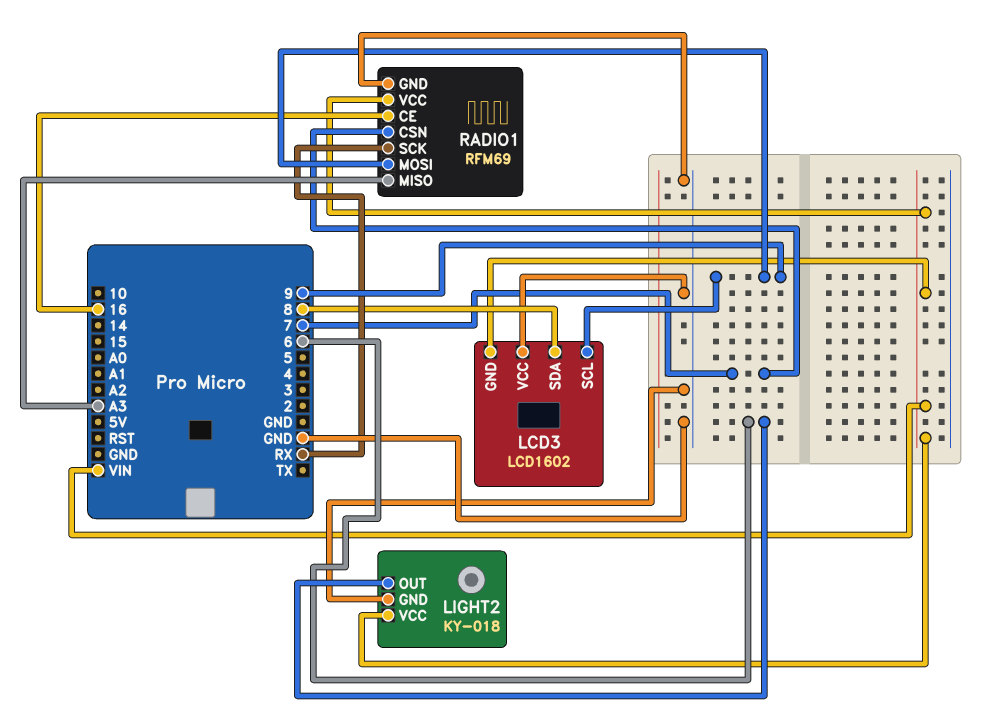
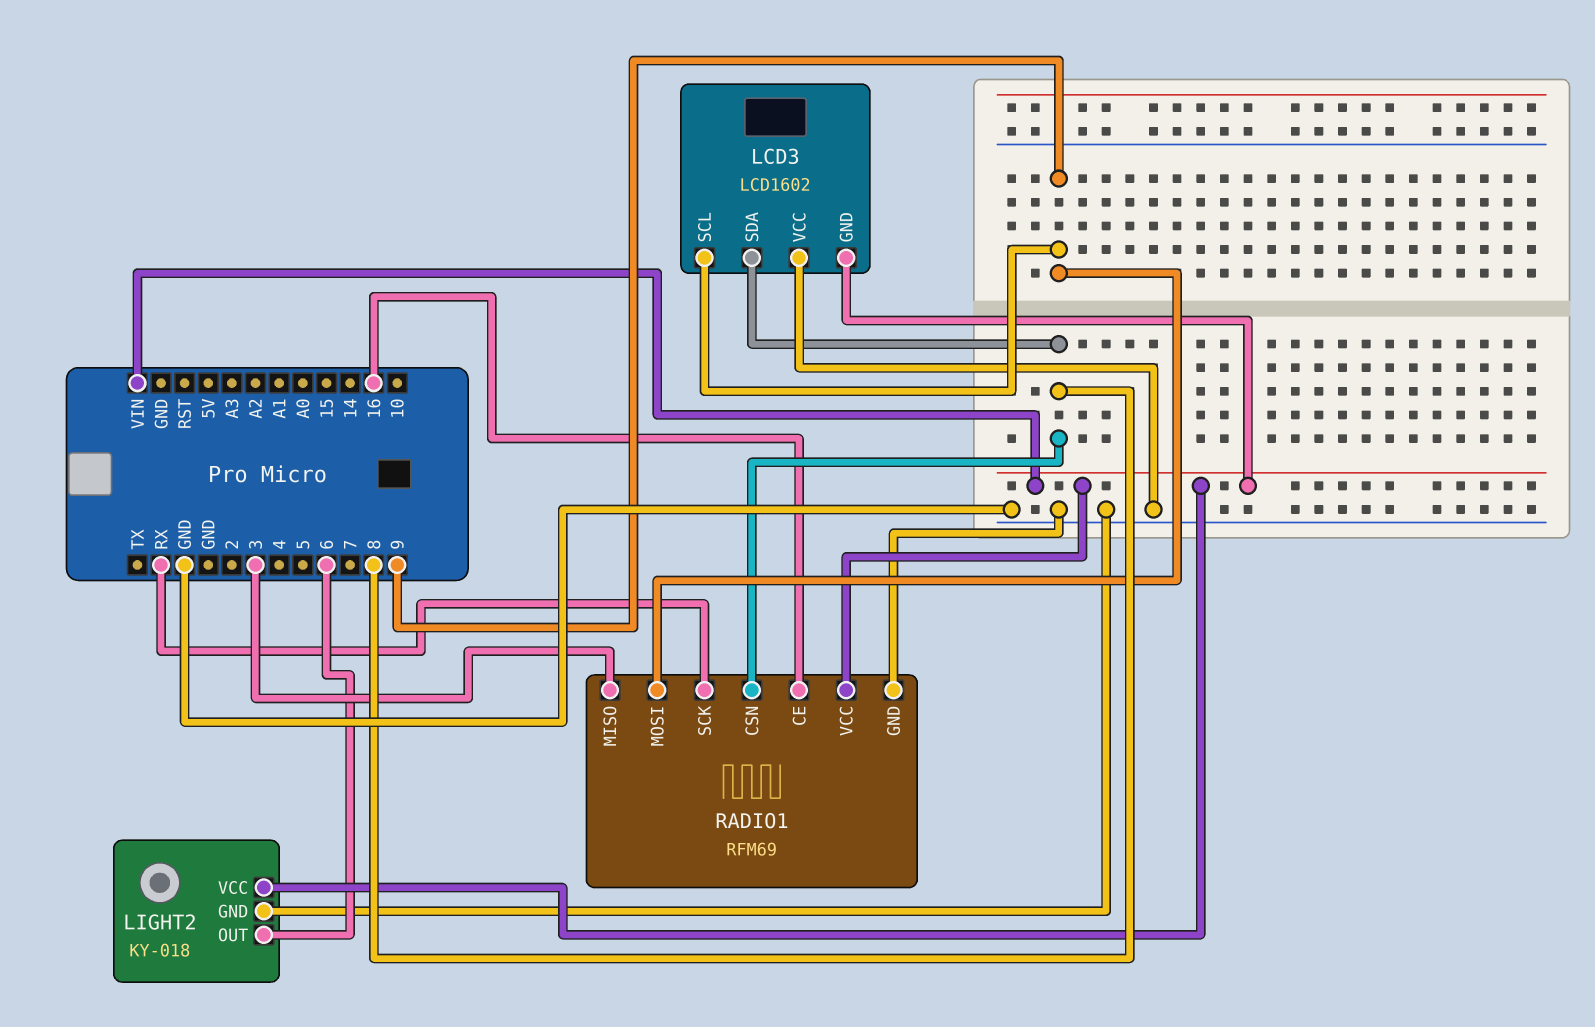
RADIO1 pin CSN: 7 -> 8
RADIO1 pin MISO: A3 -> 3

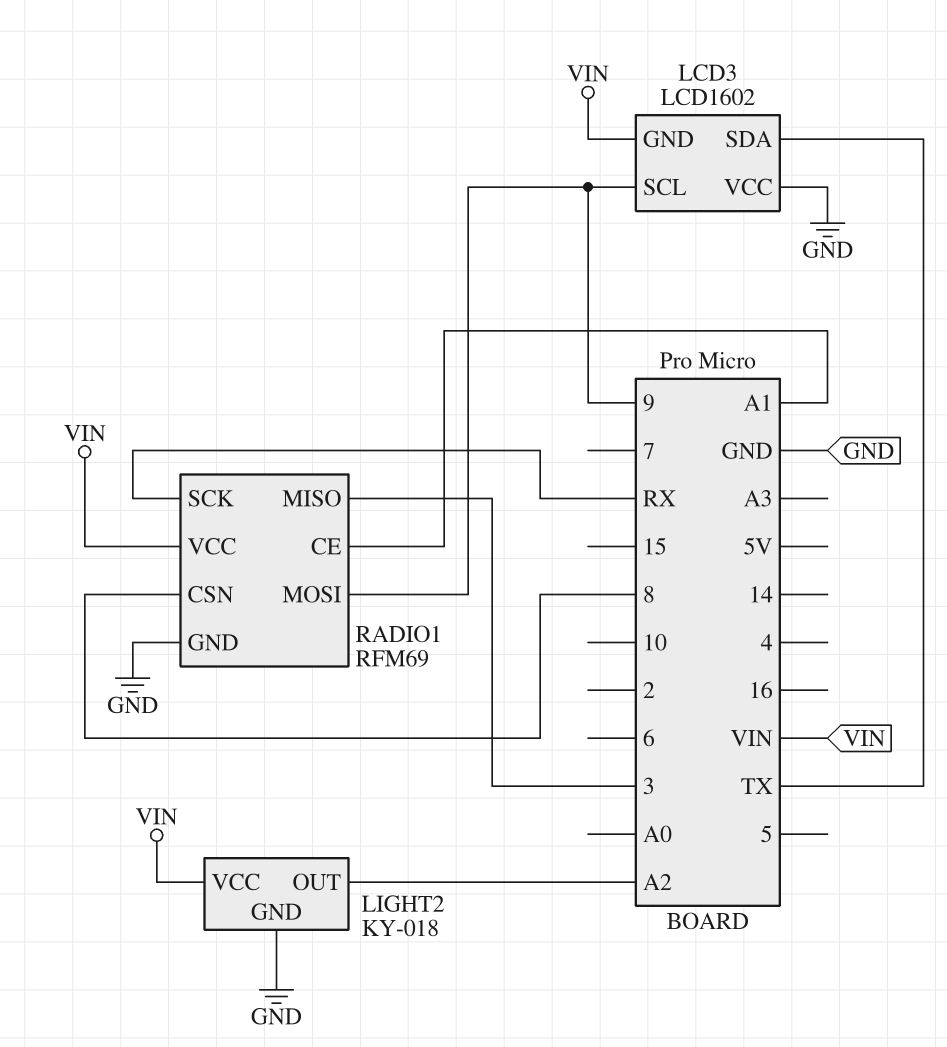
LCD3 pin SDA: 8 -> TX
LIGHT2 pin OUT: 6 -> A2
RADIO1 pin CE: 16 -> A1

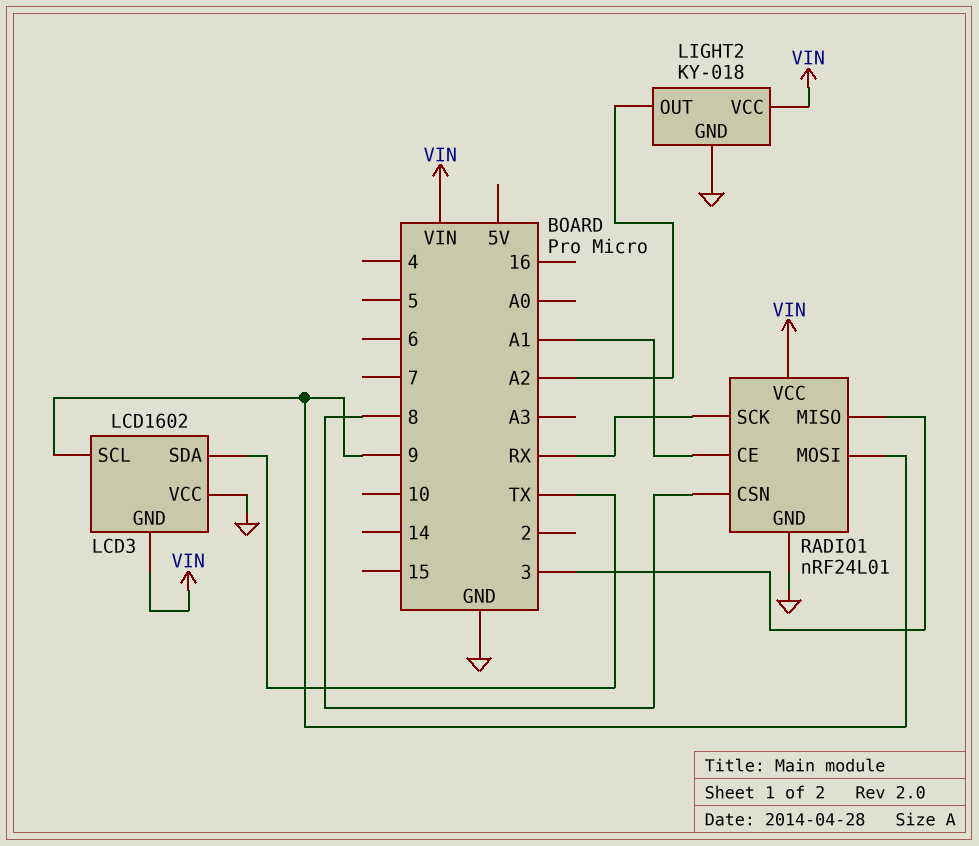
RADIO1: RFM69 -> nRF24L01

